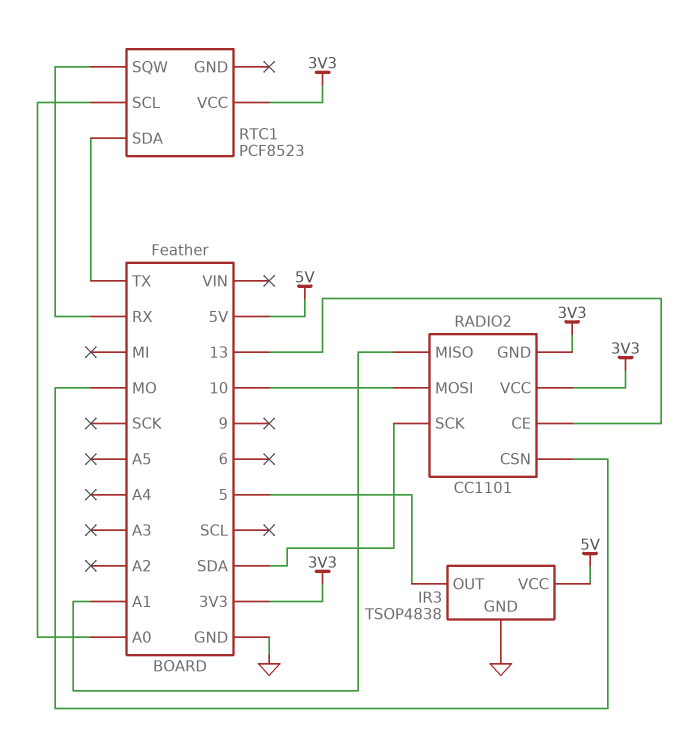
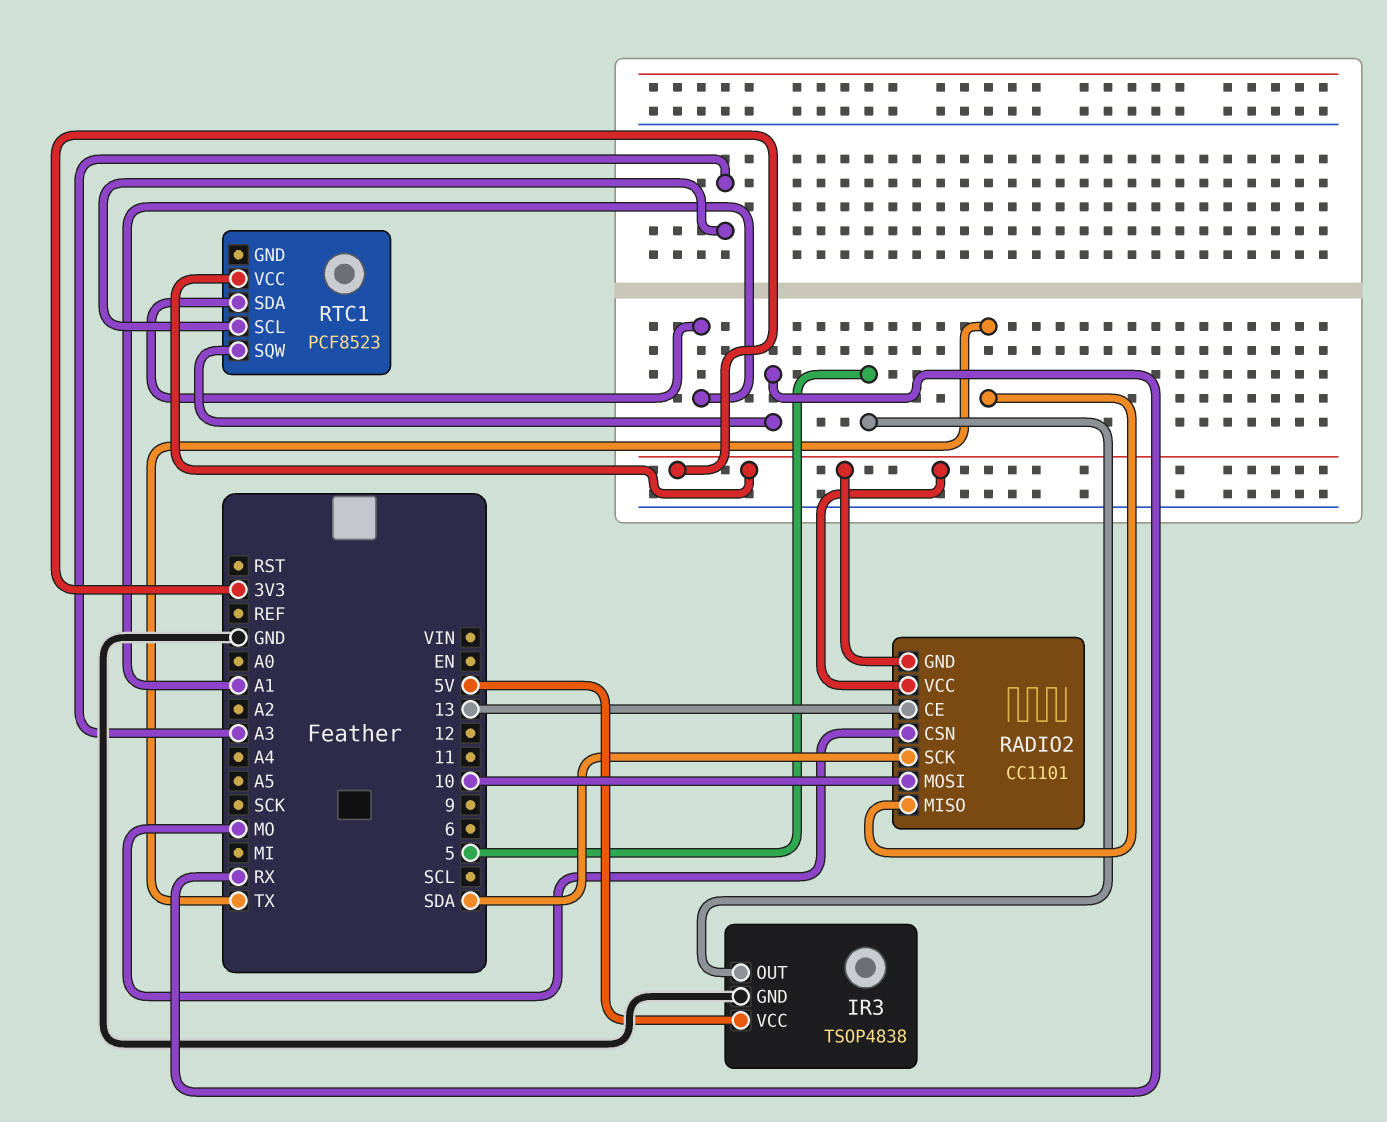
RADIO2 pin MISO: A1 -> TX
RTC1 pin SCL: A0 -> A3
RTC1 pin SDA: TX -> A1

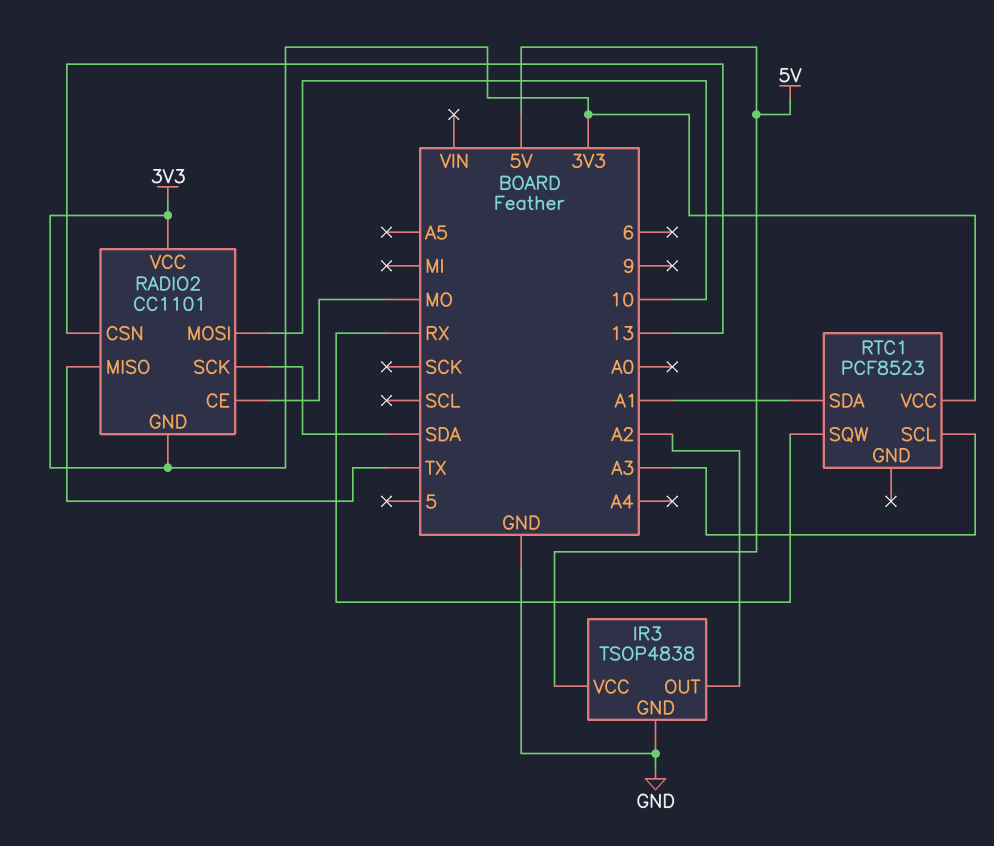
IR3 pin OUT: 5 -> A2
RADIO2 pin CE: 13 -> MO
RADIO2 pin CSN: MO -> 13

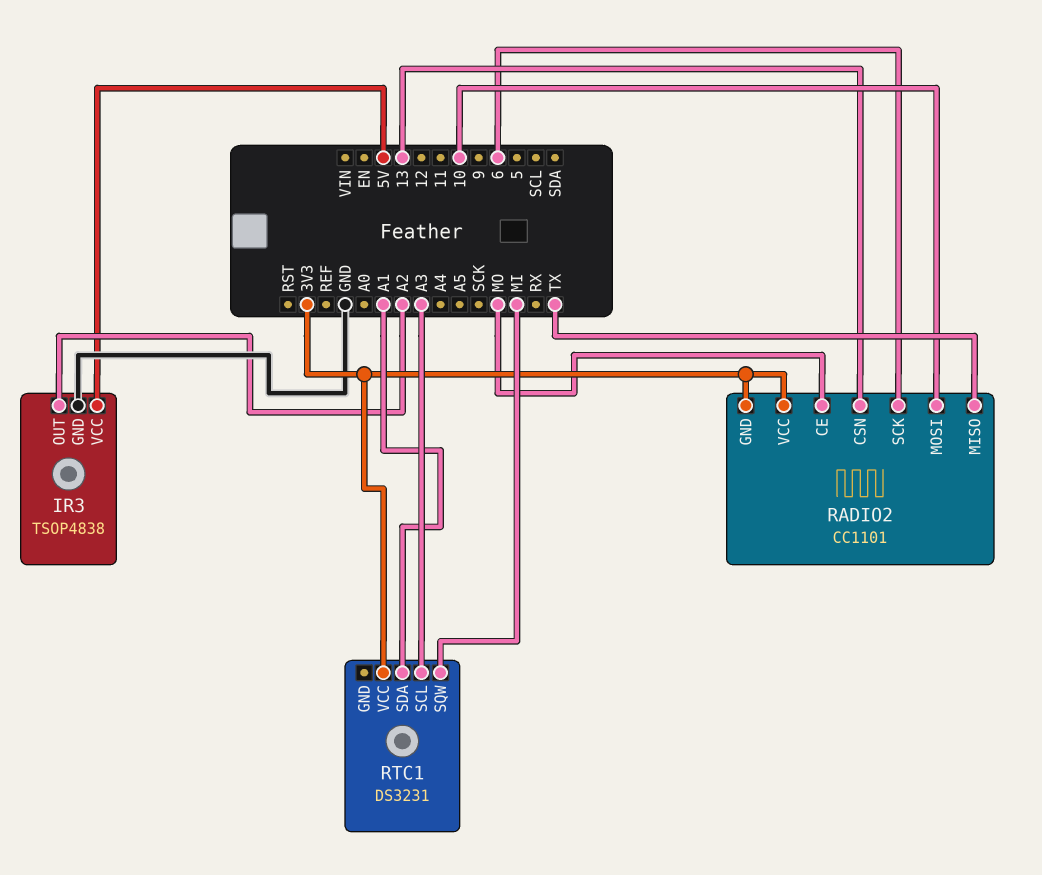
RADIO2 pin SCK: SDA -> 6
RTC1: PCF8523 -> DS3231
RTC1 pin SQW: RX -> MI

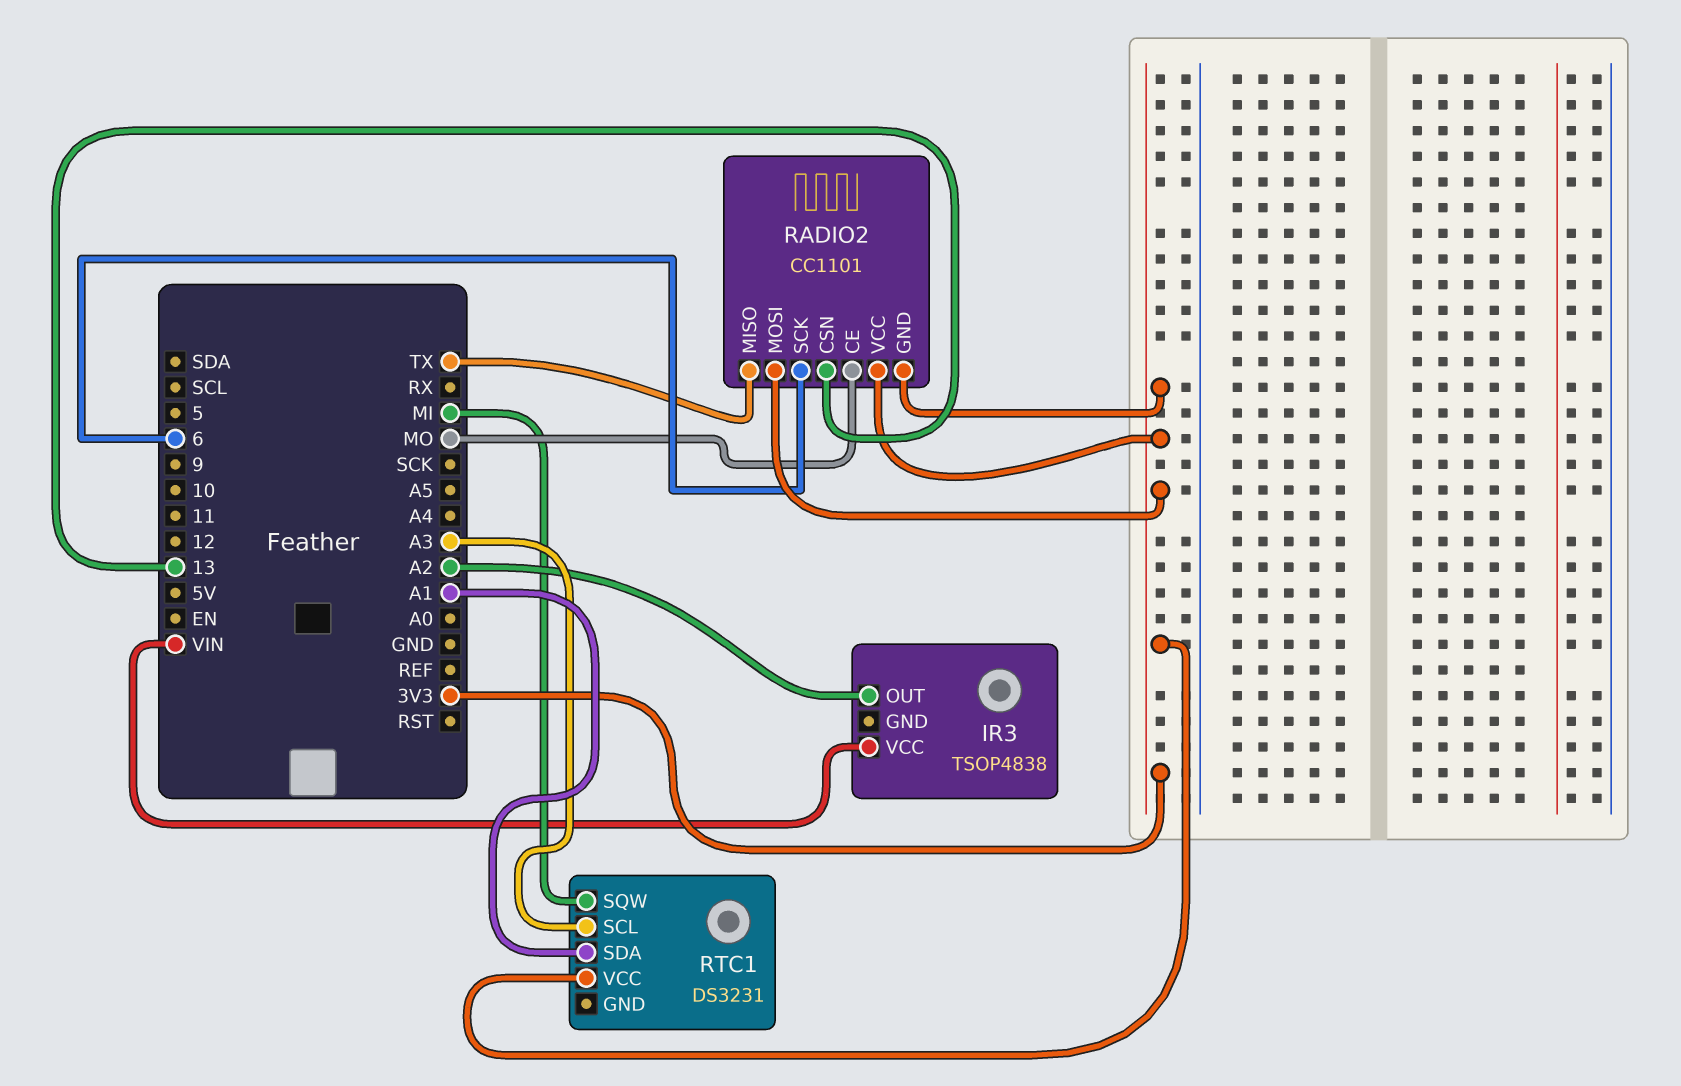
IR3 pin GND: GND -> none
IR3 pin VCC: 5V -> VIN
RADIO2 pin MOSI: 10 -> 3V3

